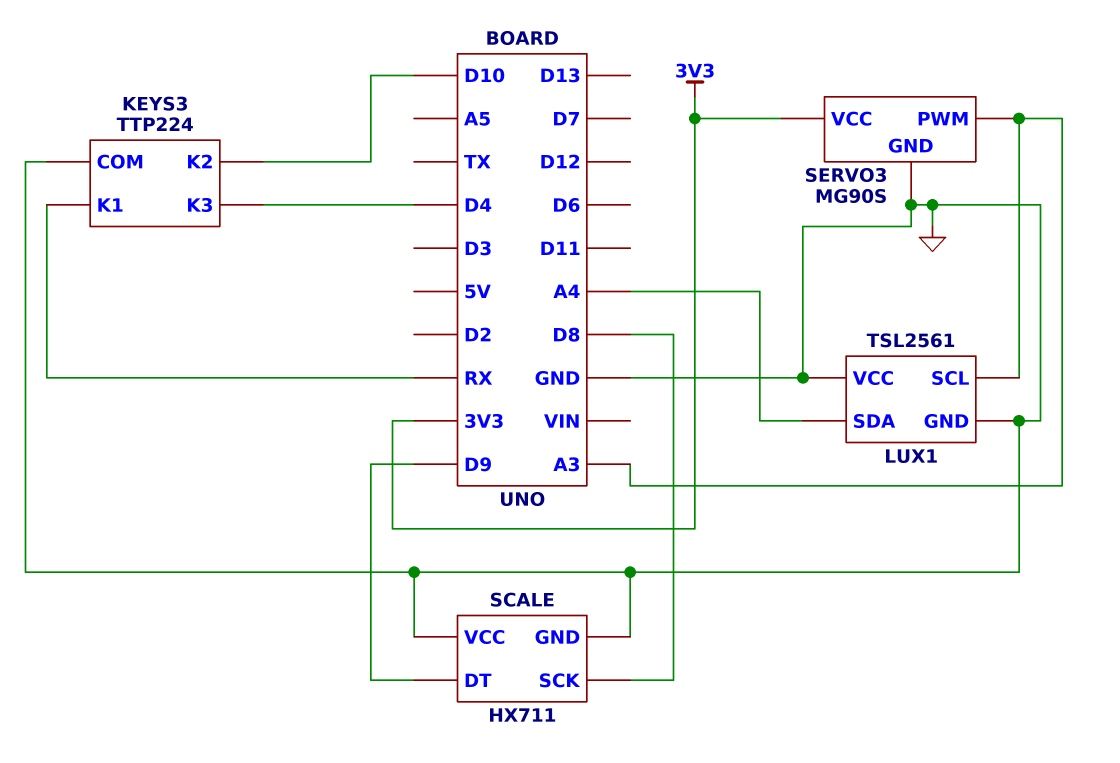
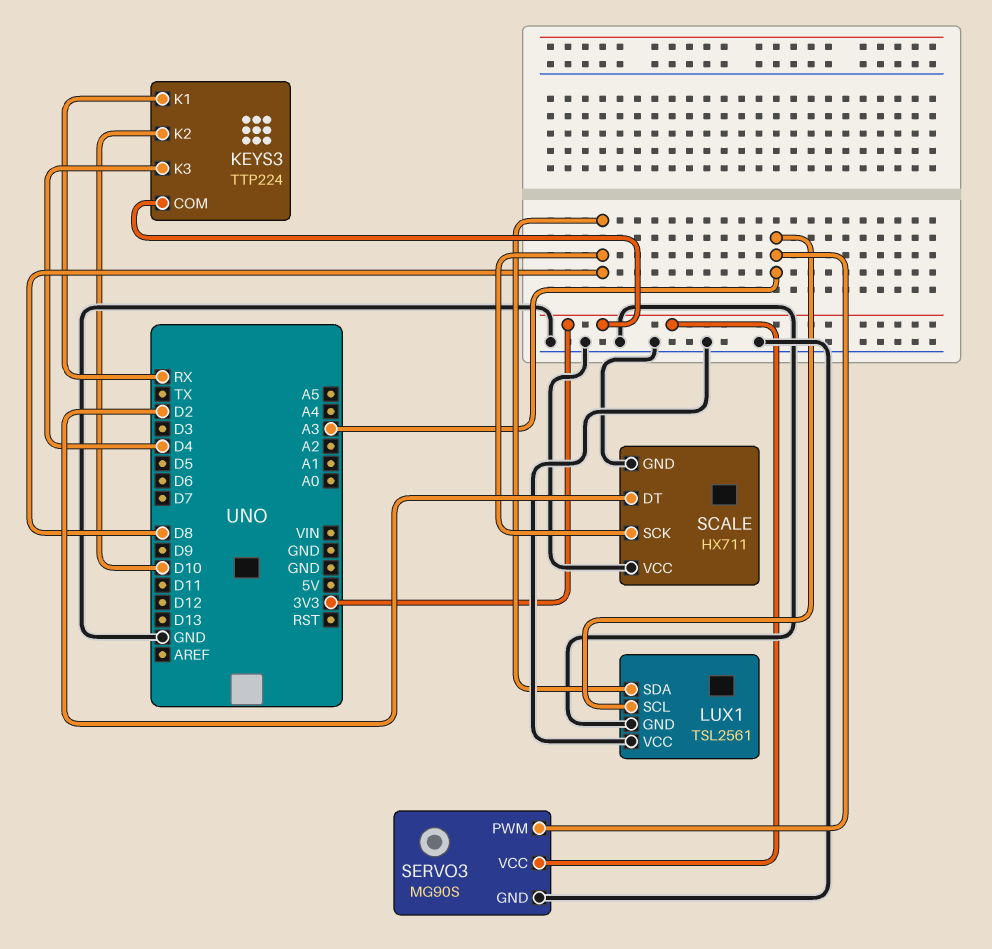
KEYS3 pin COM: GND -> 3V3
LUX1 pin SDA: A4 -> D8
SCALE pin DT: D9 -> D2

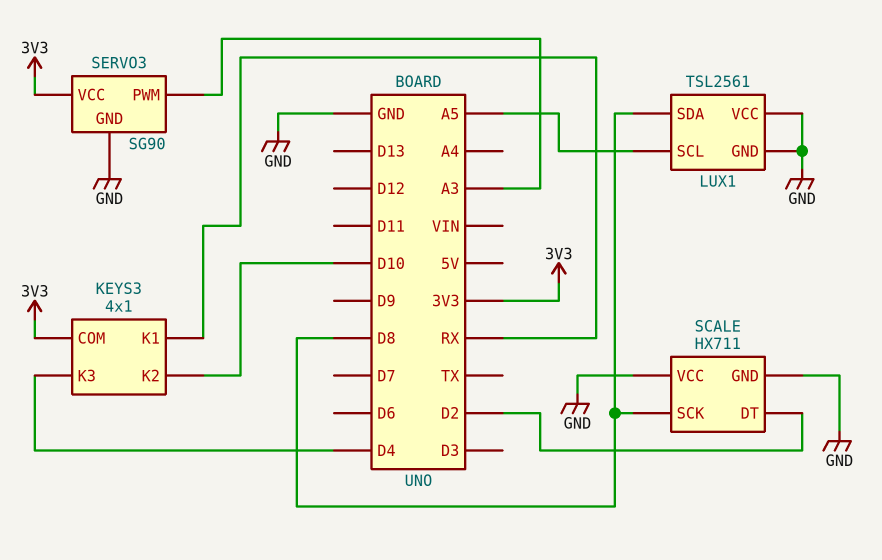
KEYS3: TTP224 -> 4x1
LUX1 pin SCL: A3 -> A5
SERVO3: MG90S -> SG90

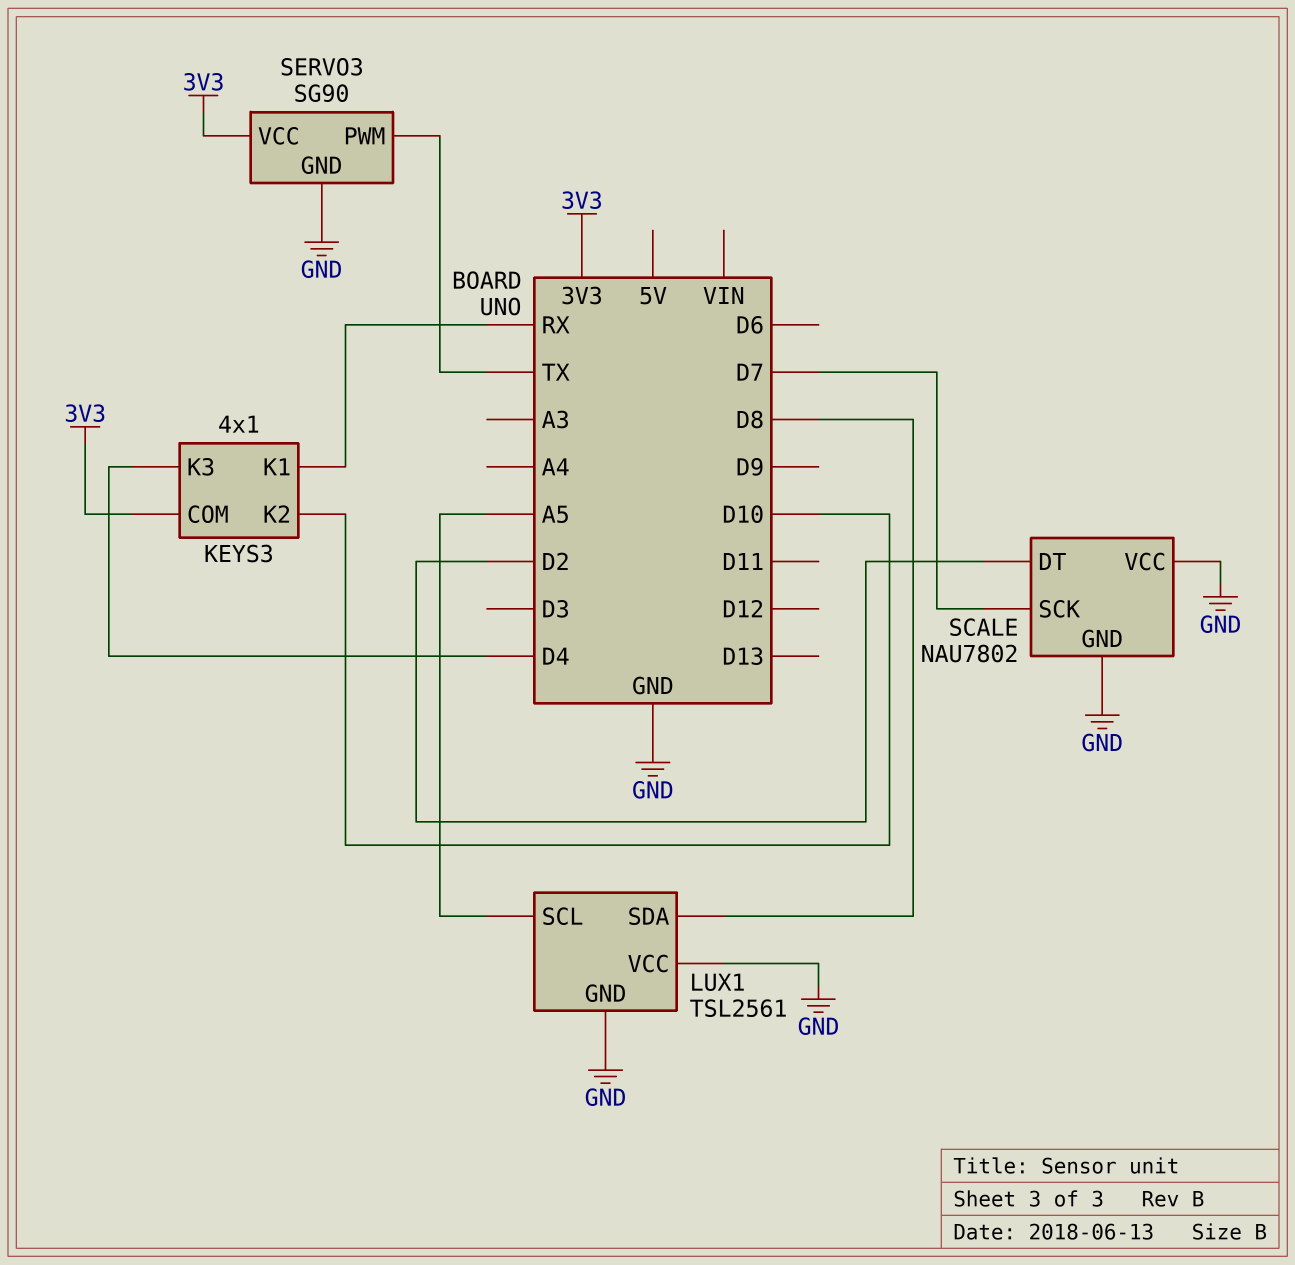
SCALE: HX711 -> NAU7802
SCALE pin SCK: D8 -> D7
SERVO3 pin PWM: A3 -> TX

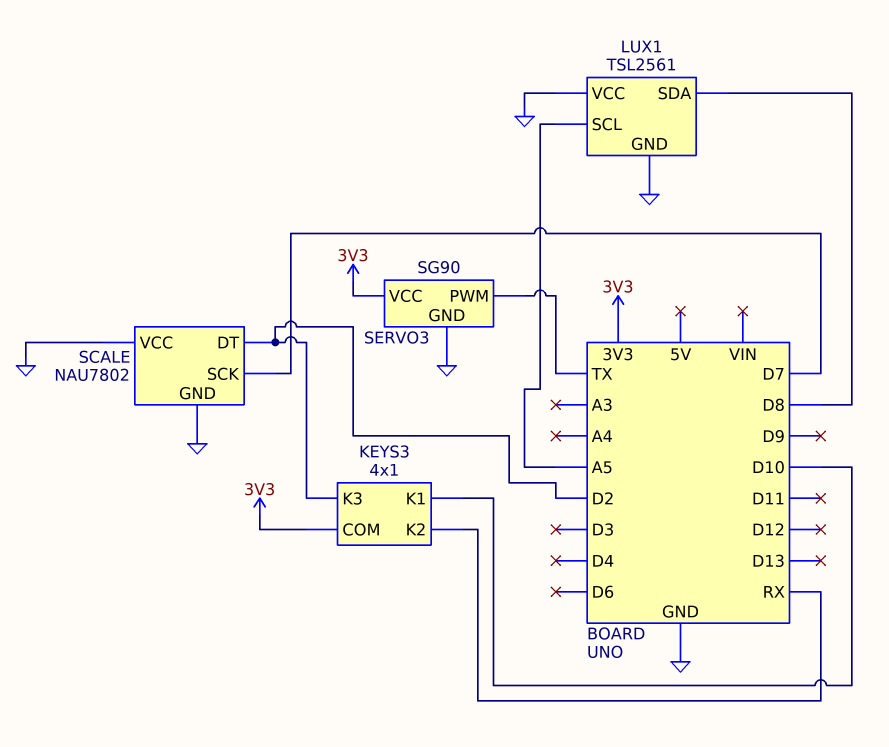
KEYS3 pin K1: RX -> D10
KEYS3 pin K2: D10 -> RX
KEYS3 pin K3: D4 -> D2

